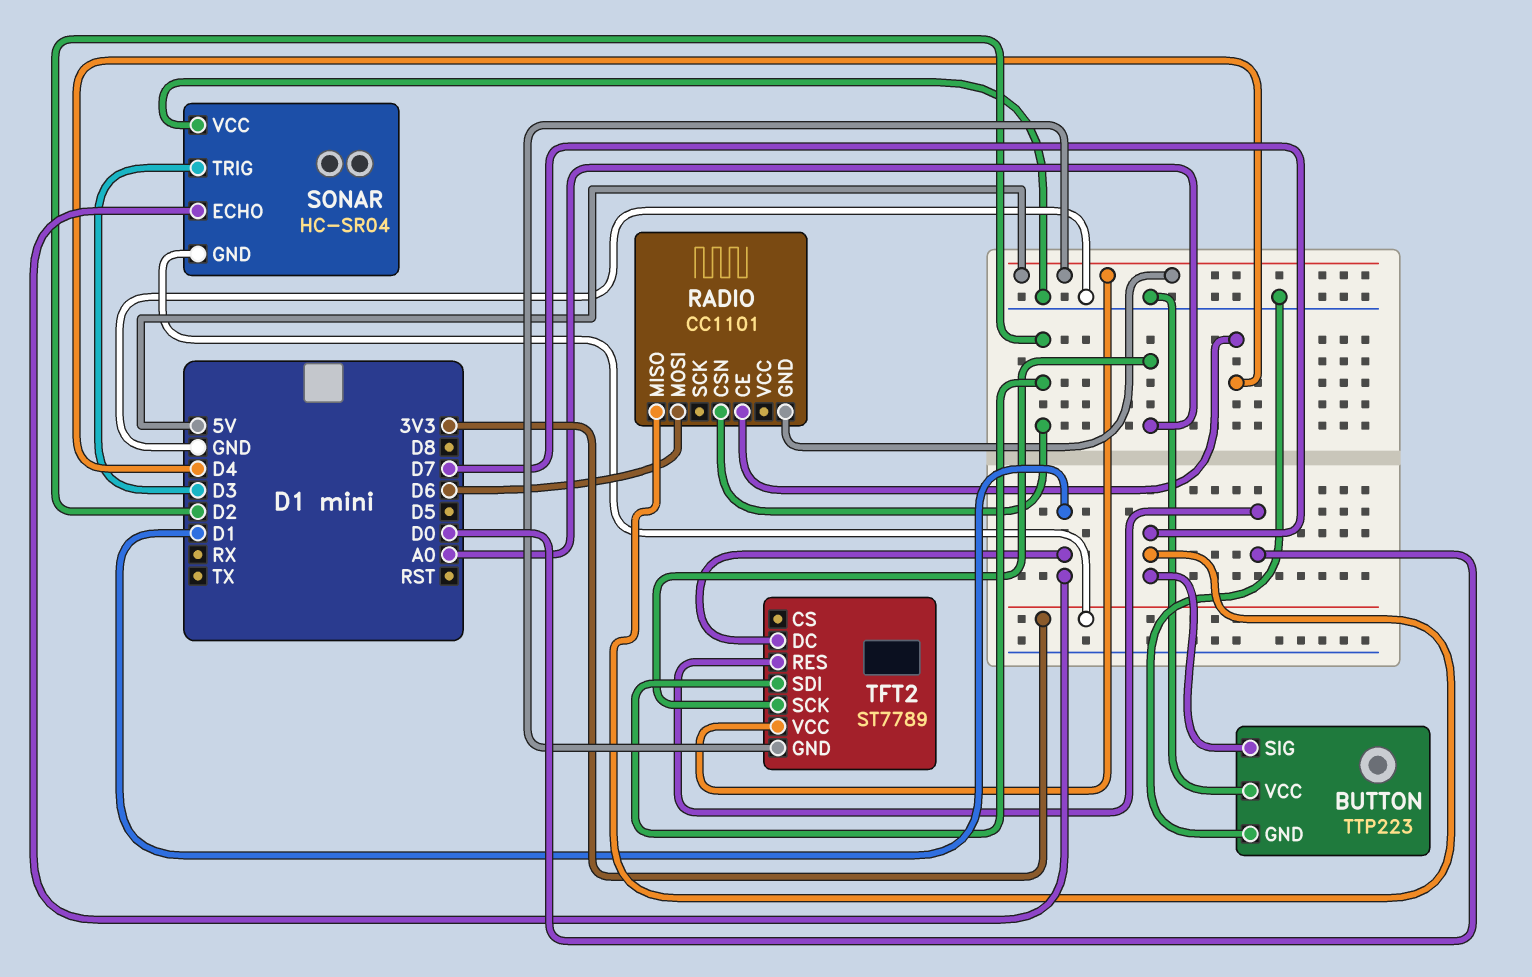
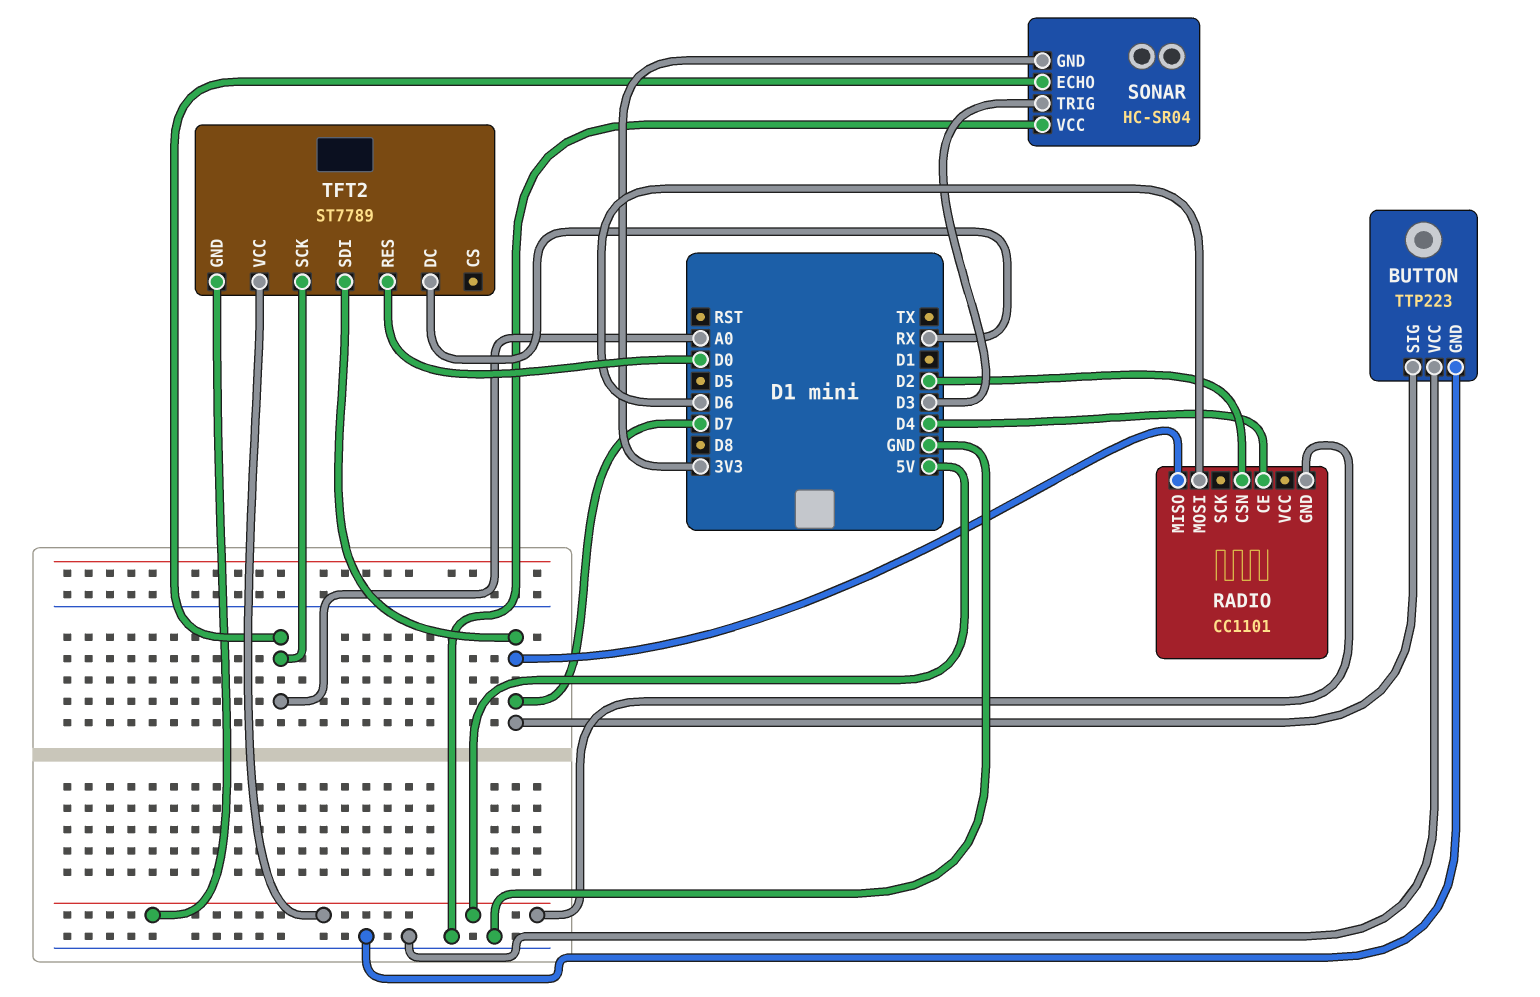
SONAR pin ECHO: D1 -> A0
TFT2 pin DC: D1 -> RX
TFT2 pin SDI: D2 -> D7

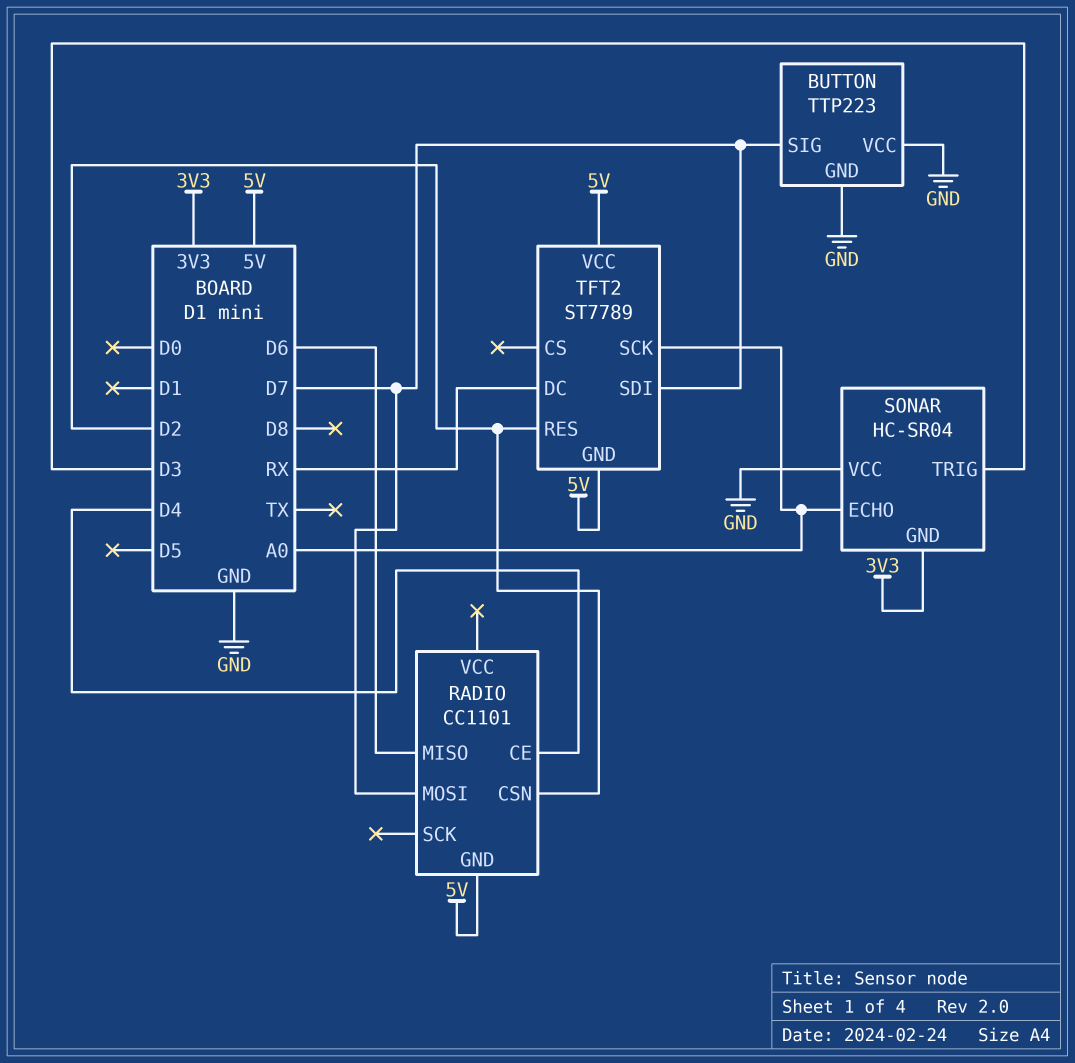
RADIO pin MISO: D7 -> D6
RADIO pin MOSI: D6 -> D7
TFT2 pin RES: D0 -> D2

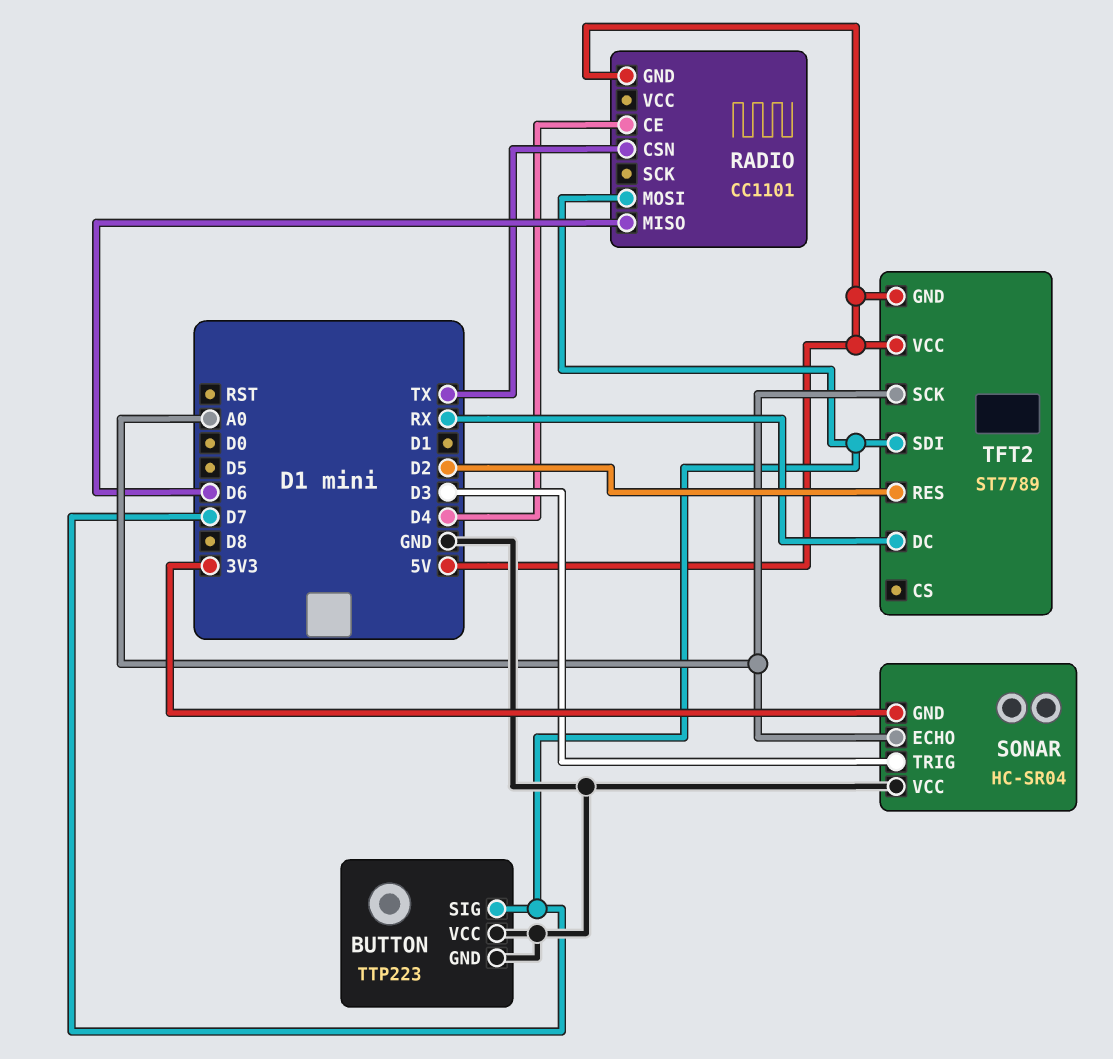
RADIO pin CSN: D2 -> TX

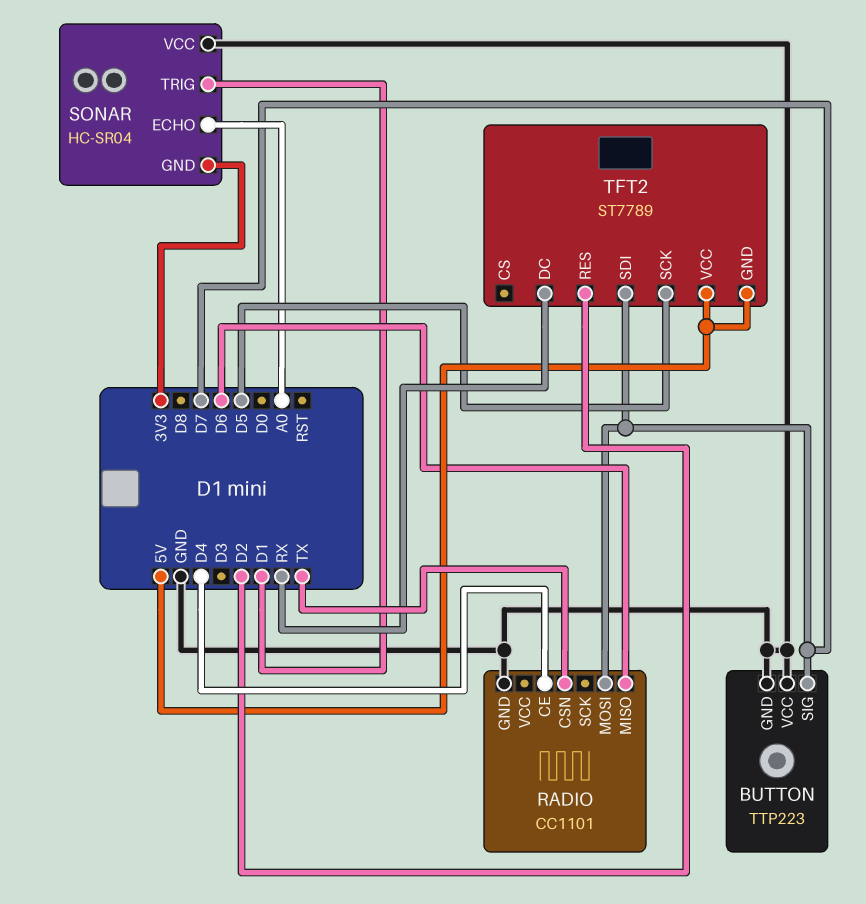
RADIO pin GND: 5V -> GND
SONAR pin TRIG: D3 -> D1
TFT2 pin SCK: A0 -> D5

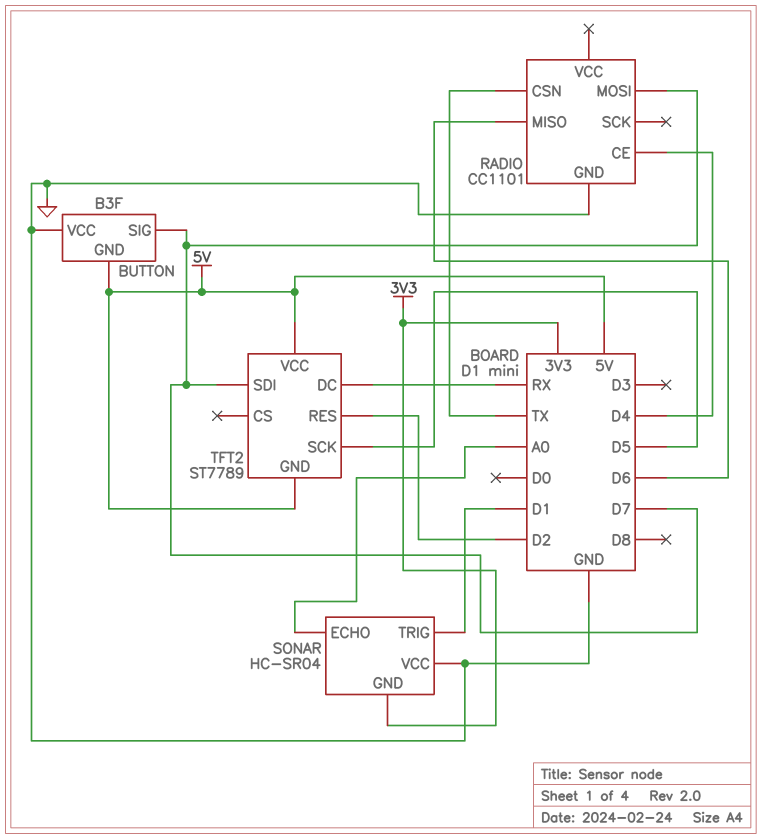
BUTTON: TTP223 -> B3F
BUTTON pin GND: GND -> 5V

